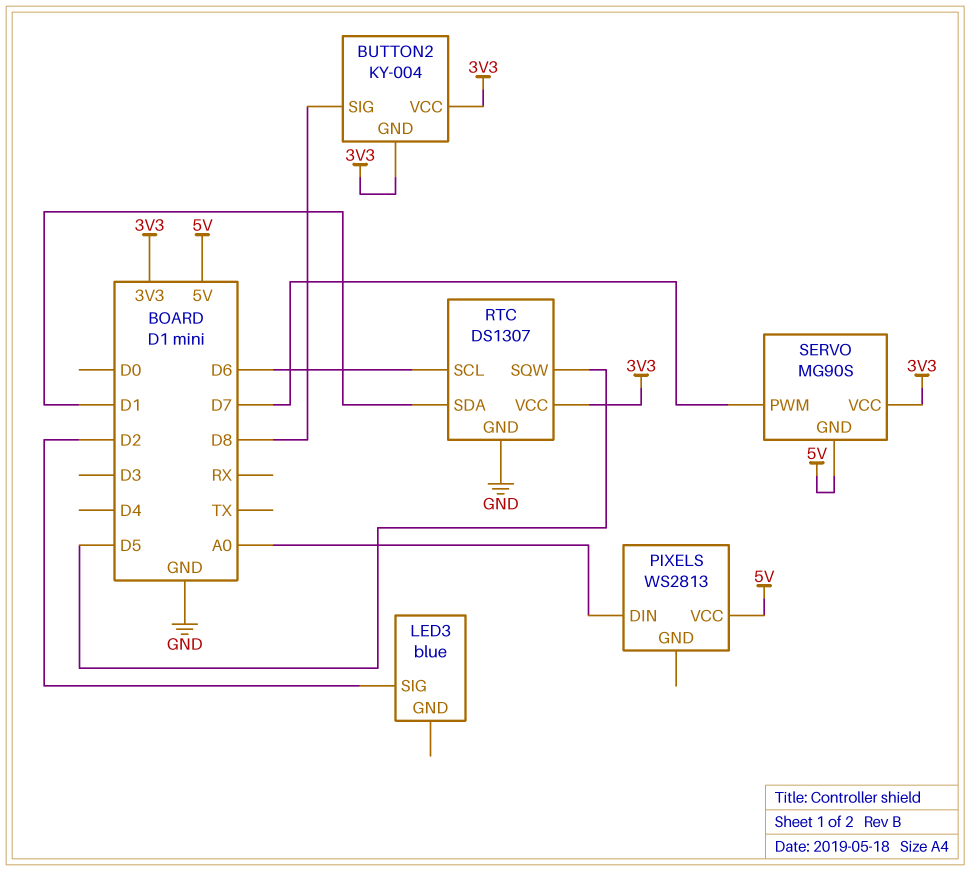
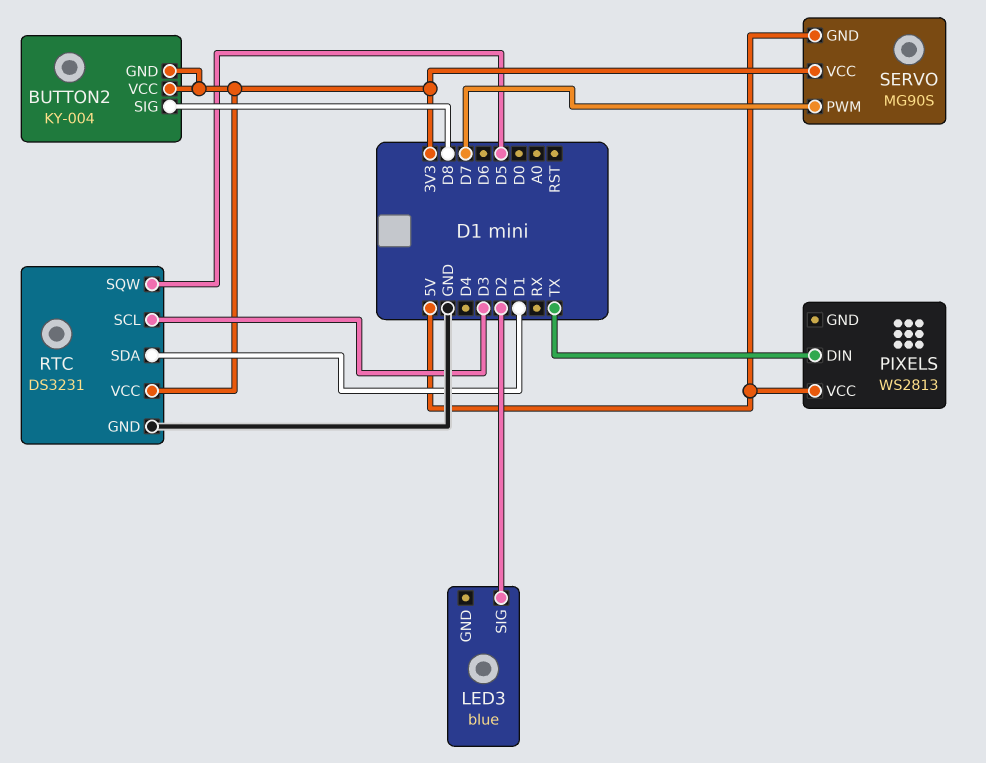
PIXELS pin DIN: A0 -> TX
RTC: DS1307 -> DS3231
RTC pin SCL: D6 -> D3

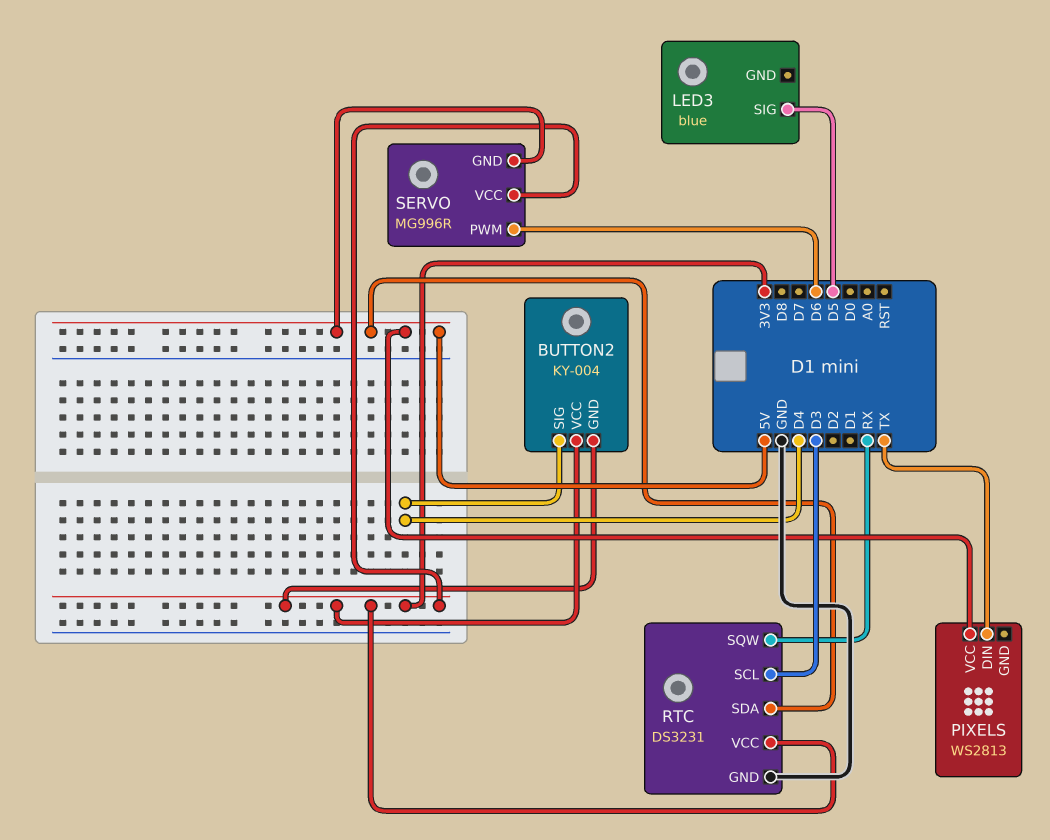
BUTTON2 pin SIG: D8 -> D4
LED3 pin SIG: D2 -> D5
RTC pin SDA: D1 -> 5V
RTC pin SQW: D5 -> RX
SERVO: MG90S -> MG996R
SERVO pin PWM: D7 -> D6

